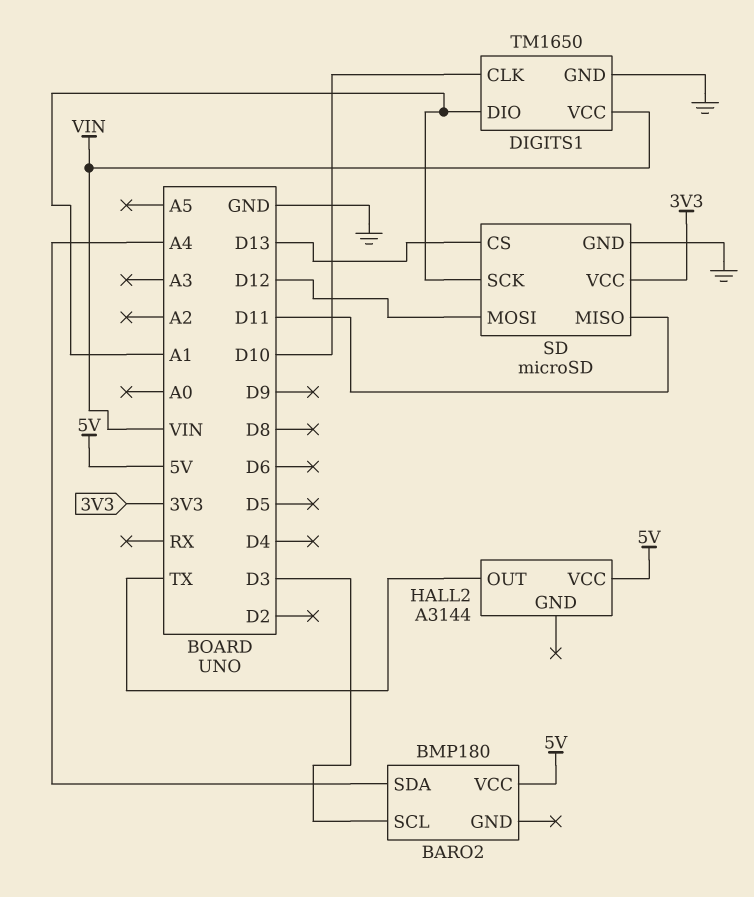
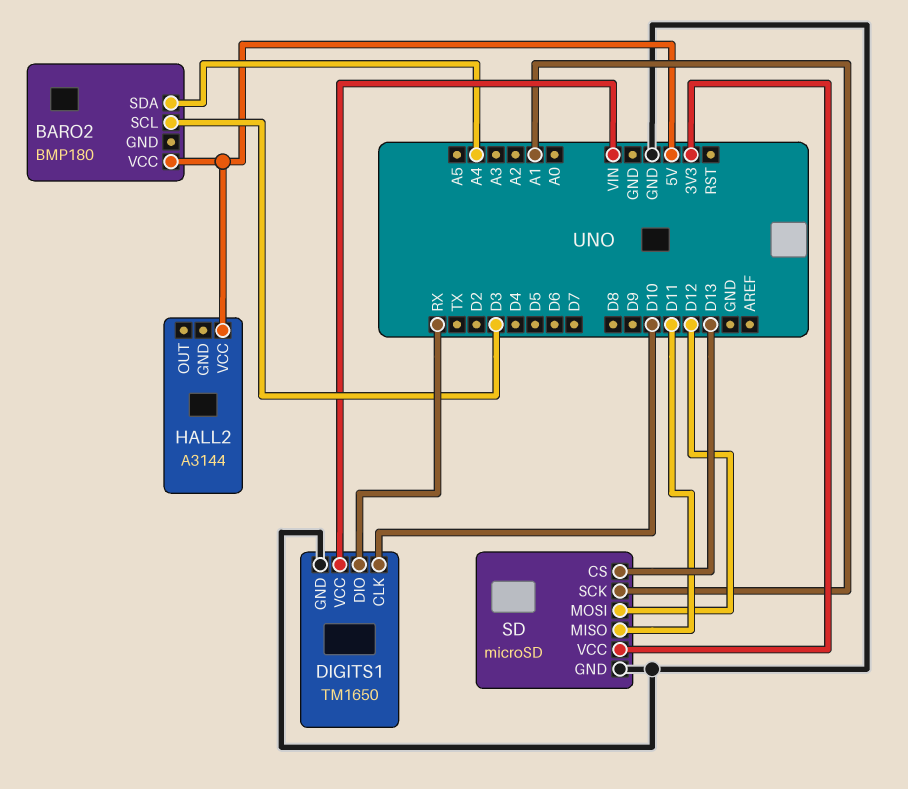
DIGITS1 pin DIO: A1 -> RX
HALL2 pin OUT: TX -> none

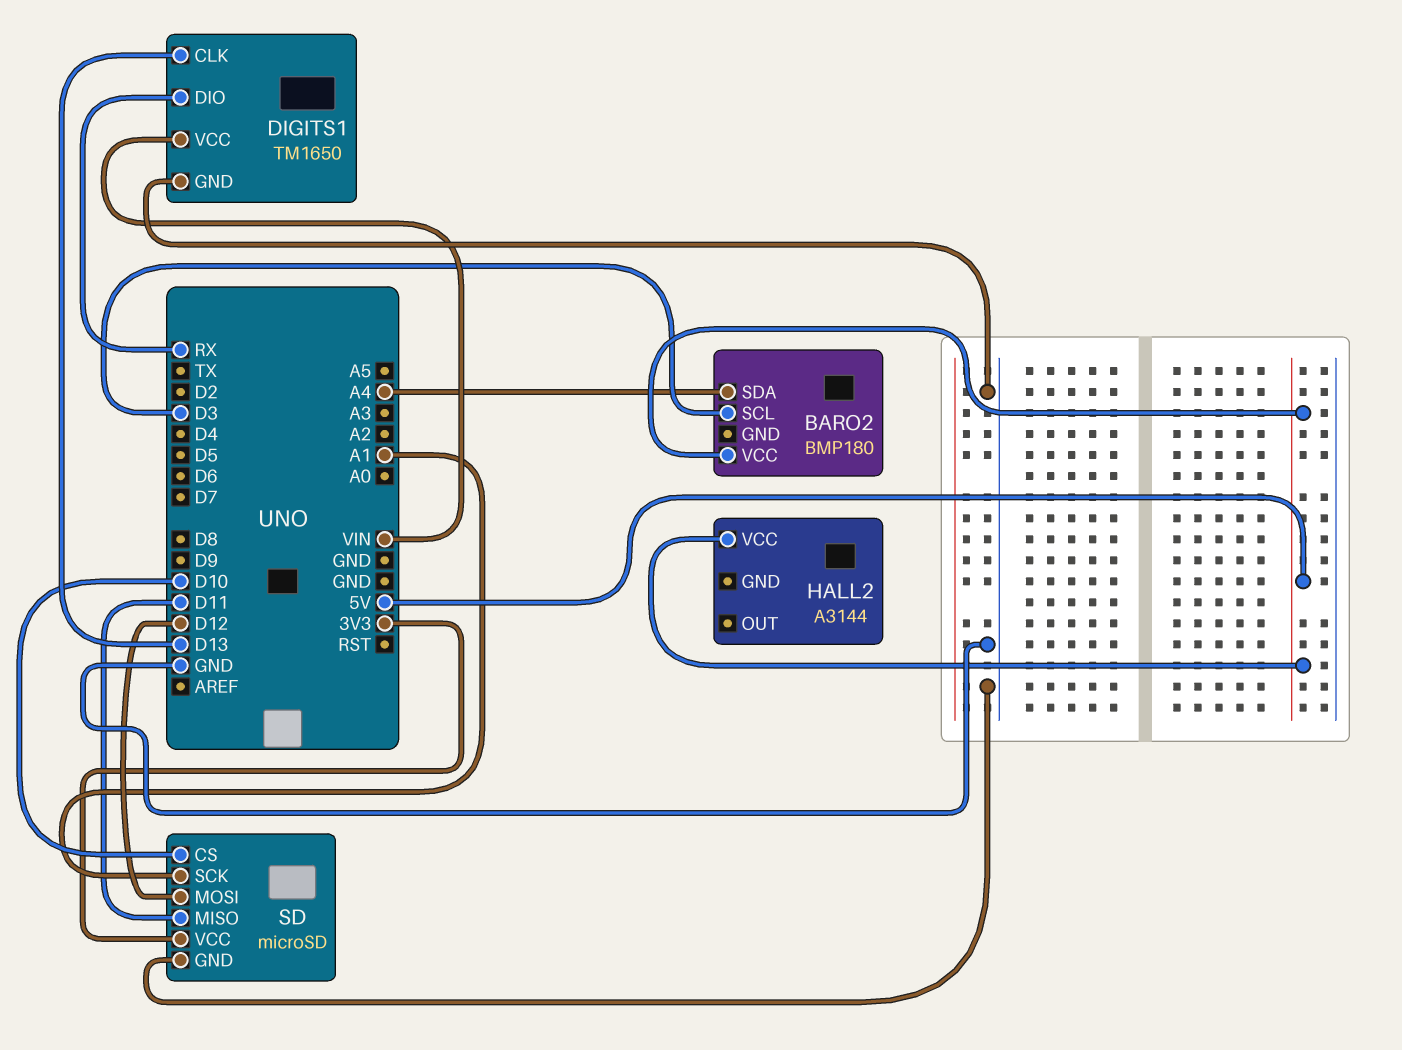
DIGITS1 pin CLK: D10 -> D13
SD pin CS: D13 -> D10

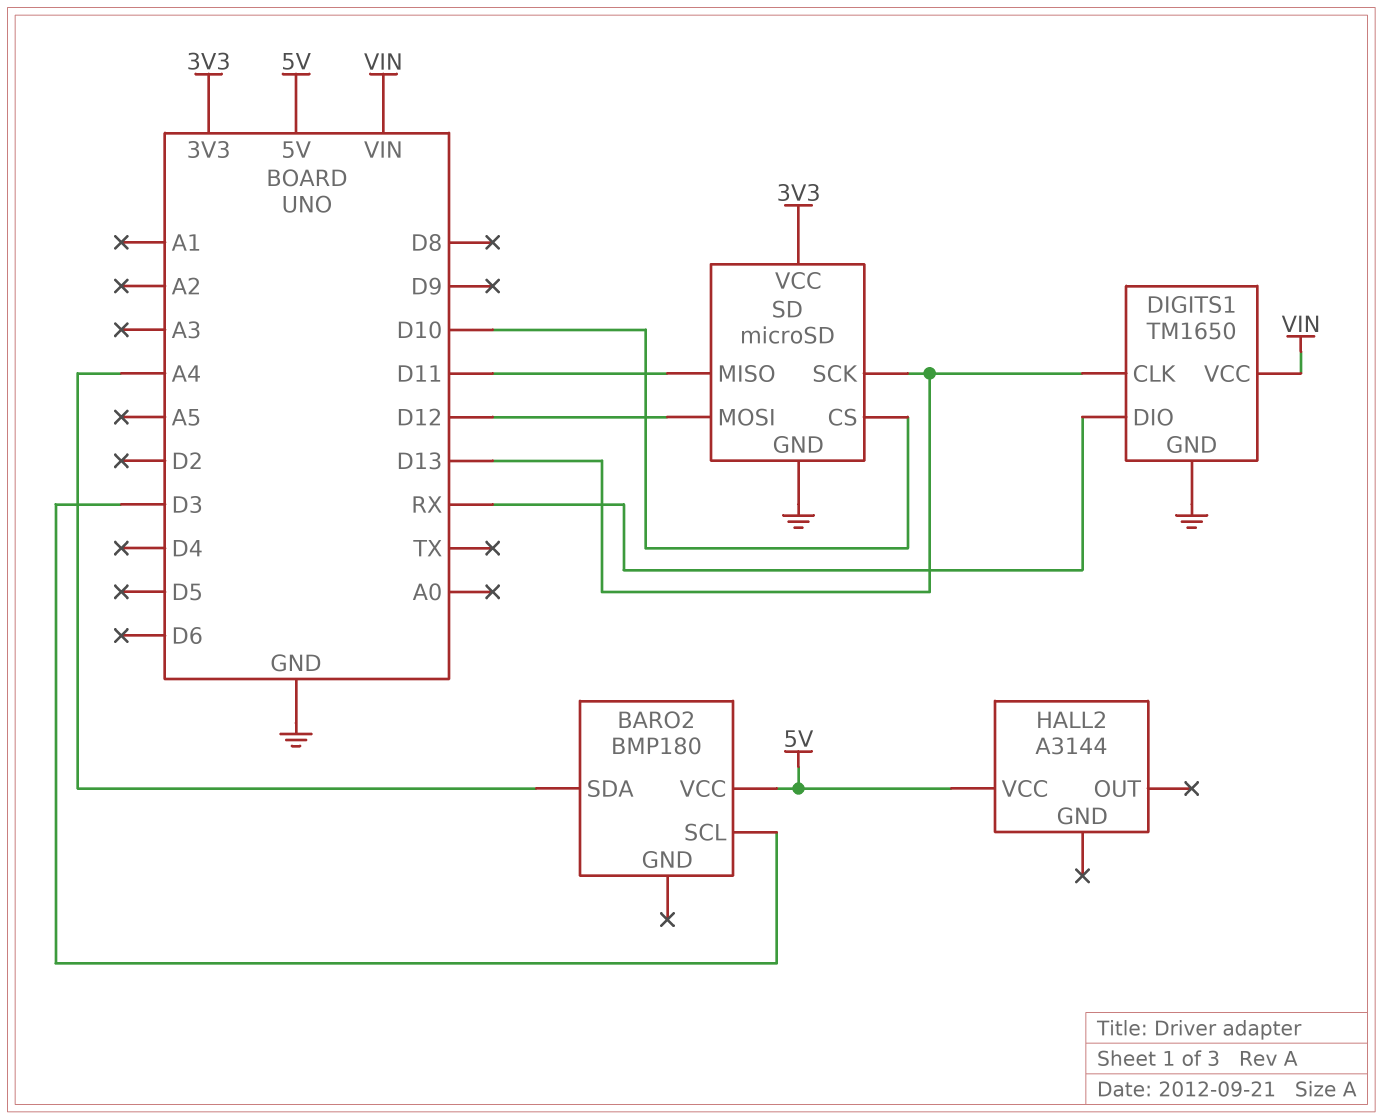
SD pin SCK: A1 -> D13

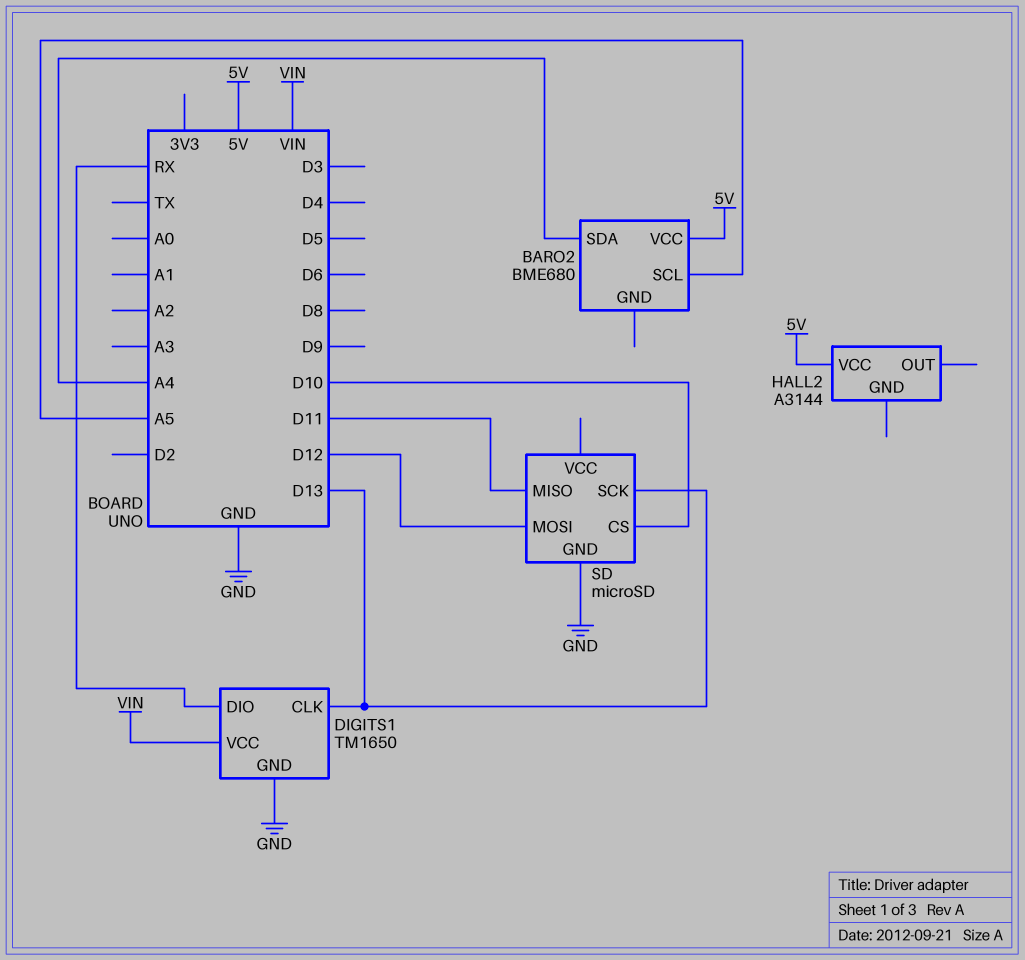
BARO2: BMP180 -> BME680
BARO2 pin SCL: D3 -> A5
SD pin VCC: 3V3 -> none

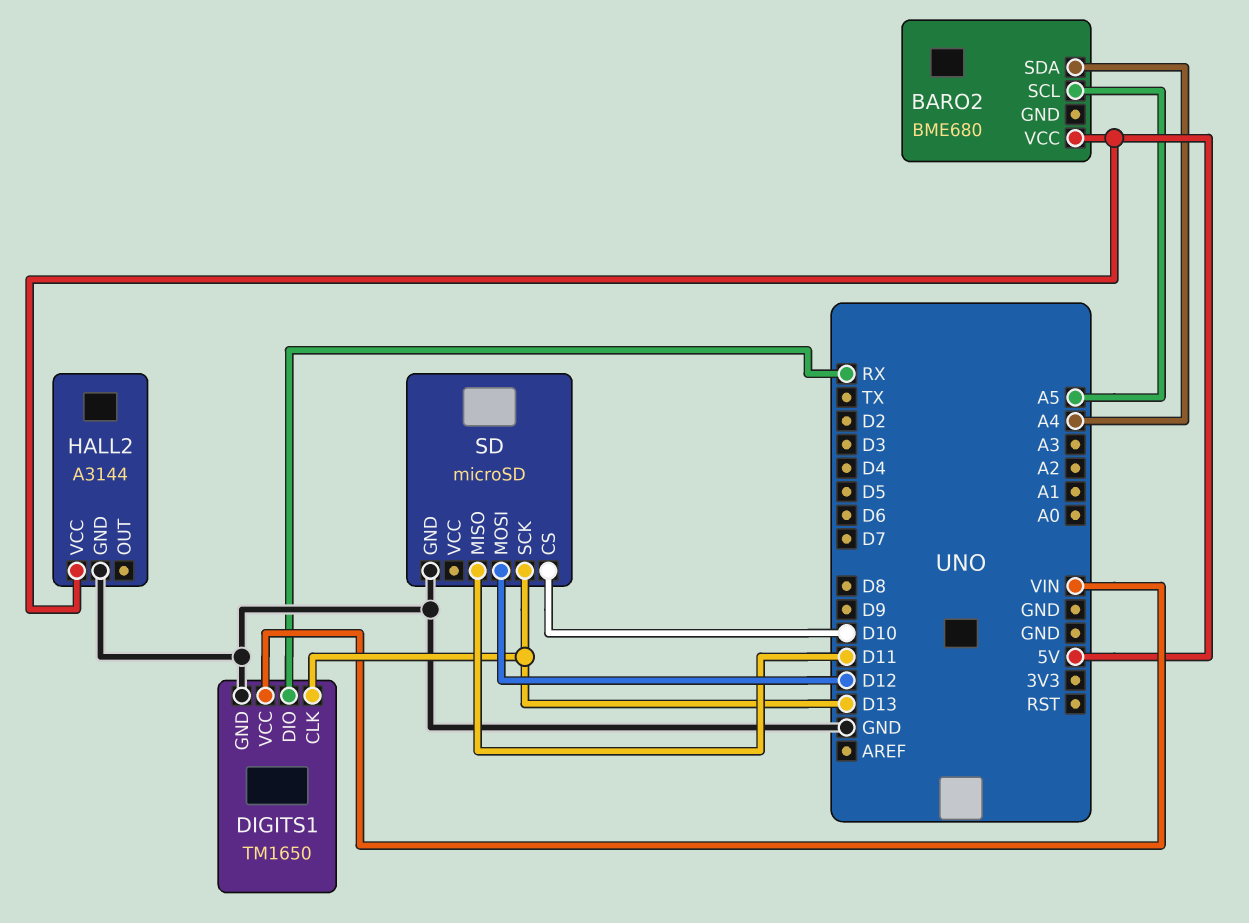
HALL2 pin GND: none -> GND

